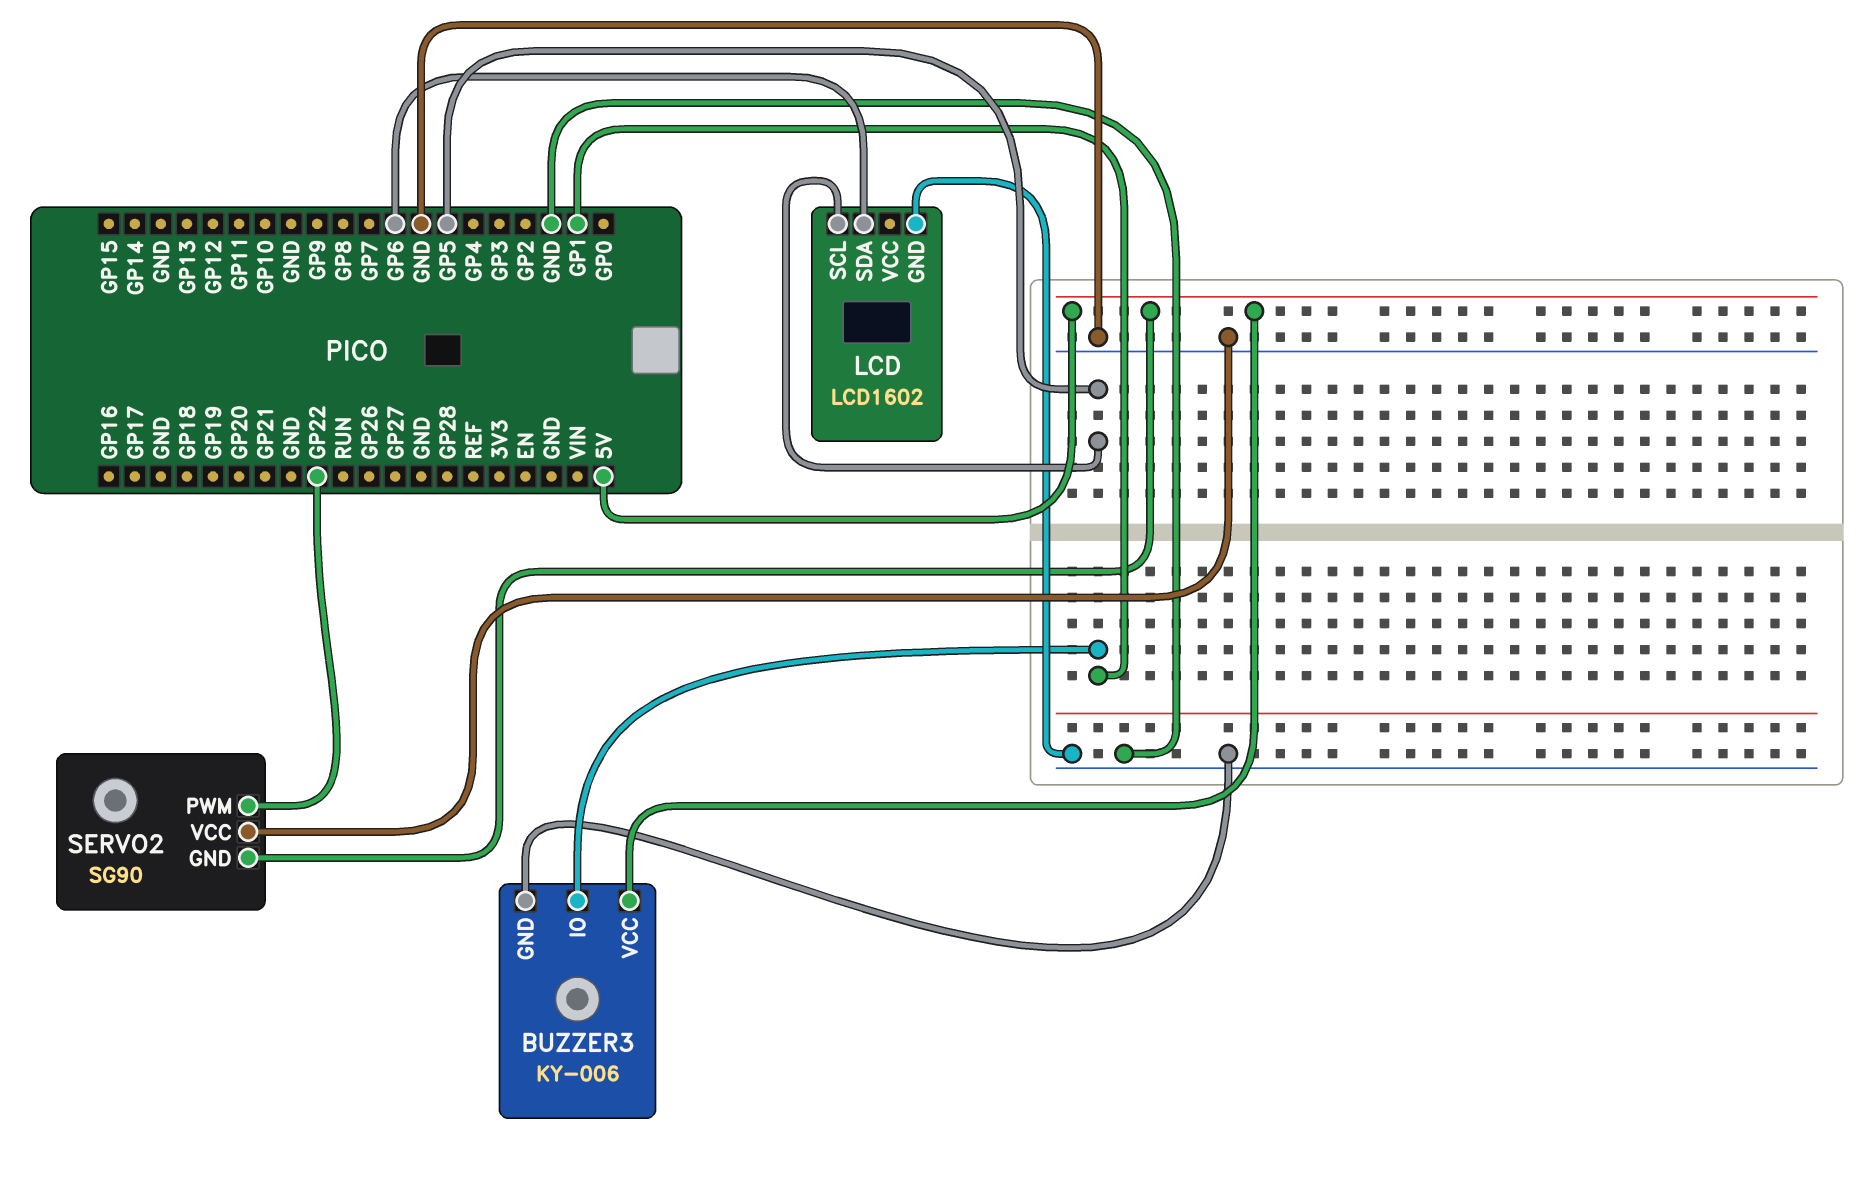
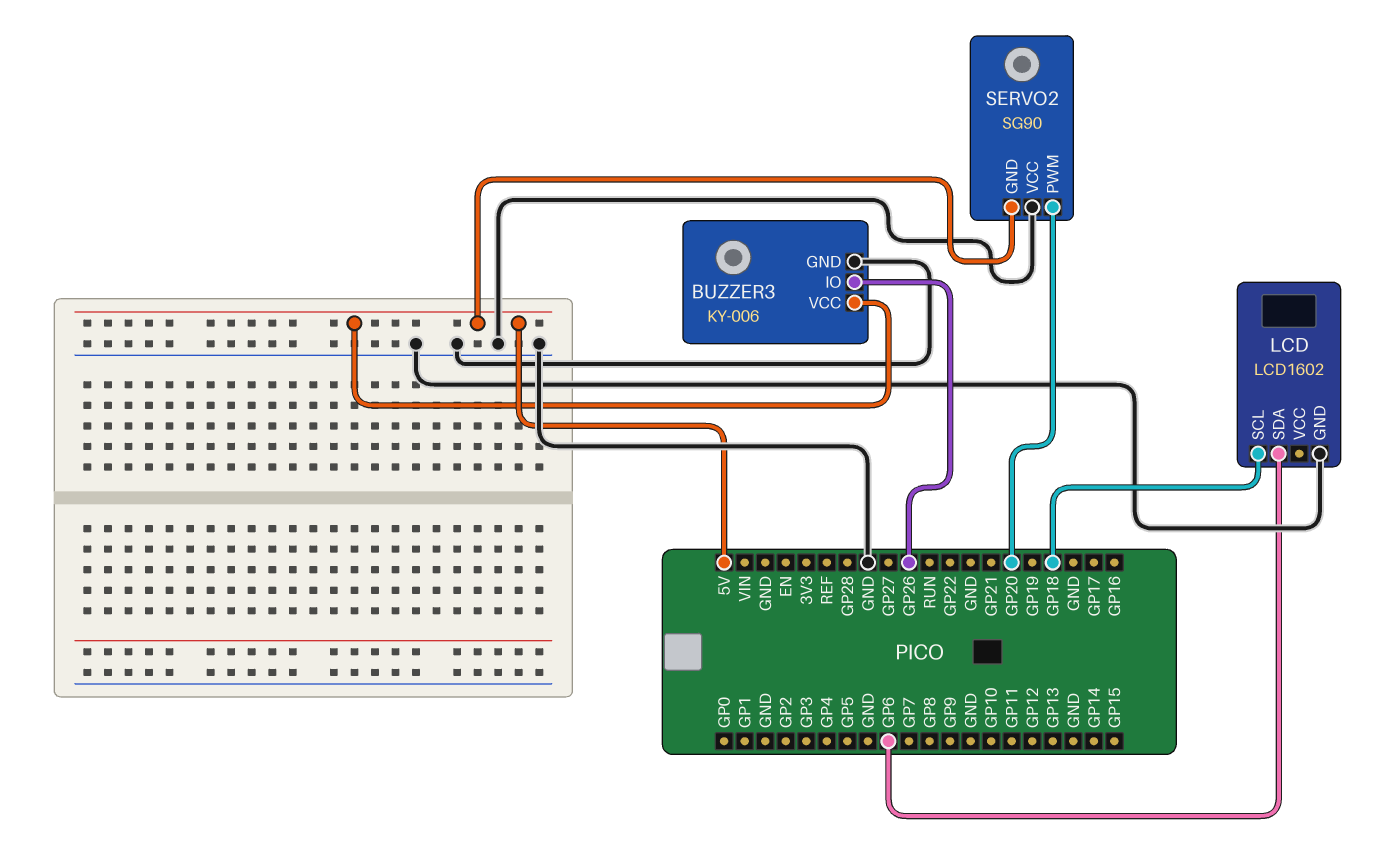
BUZZER3 pin IO: GP1 -> GP26
LCD pin SCL: GP5 -> GP18
SERVO2 pin PWM: GP22 -> GP20

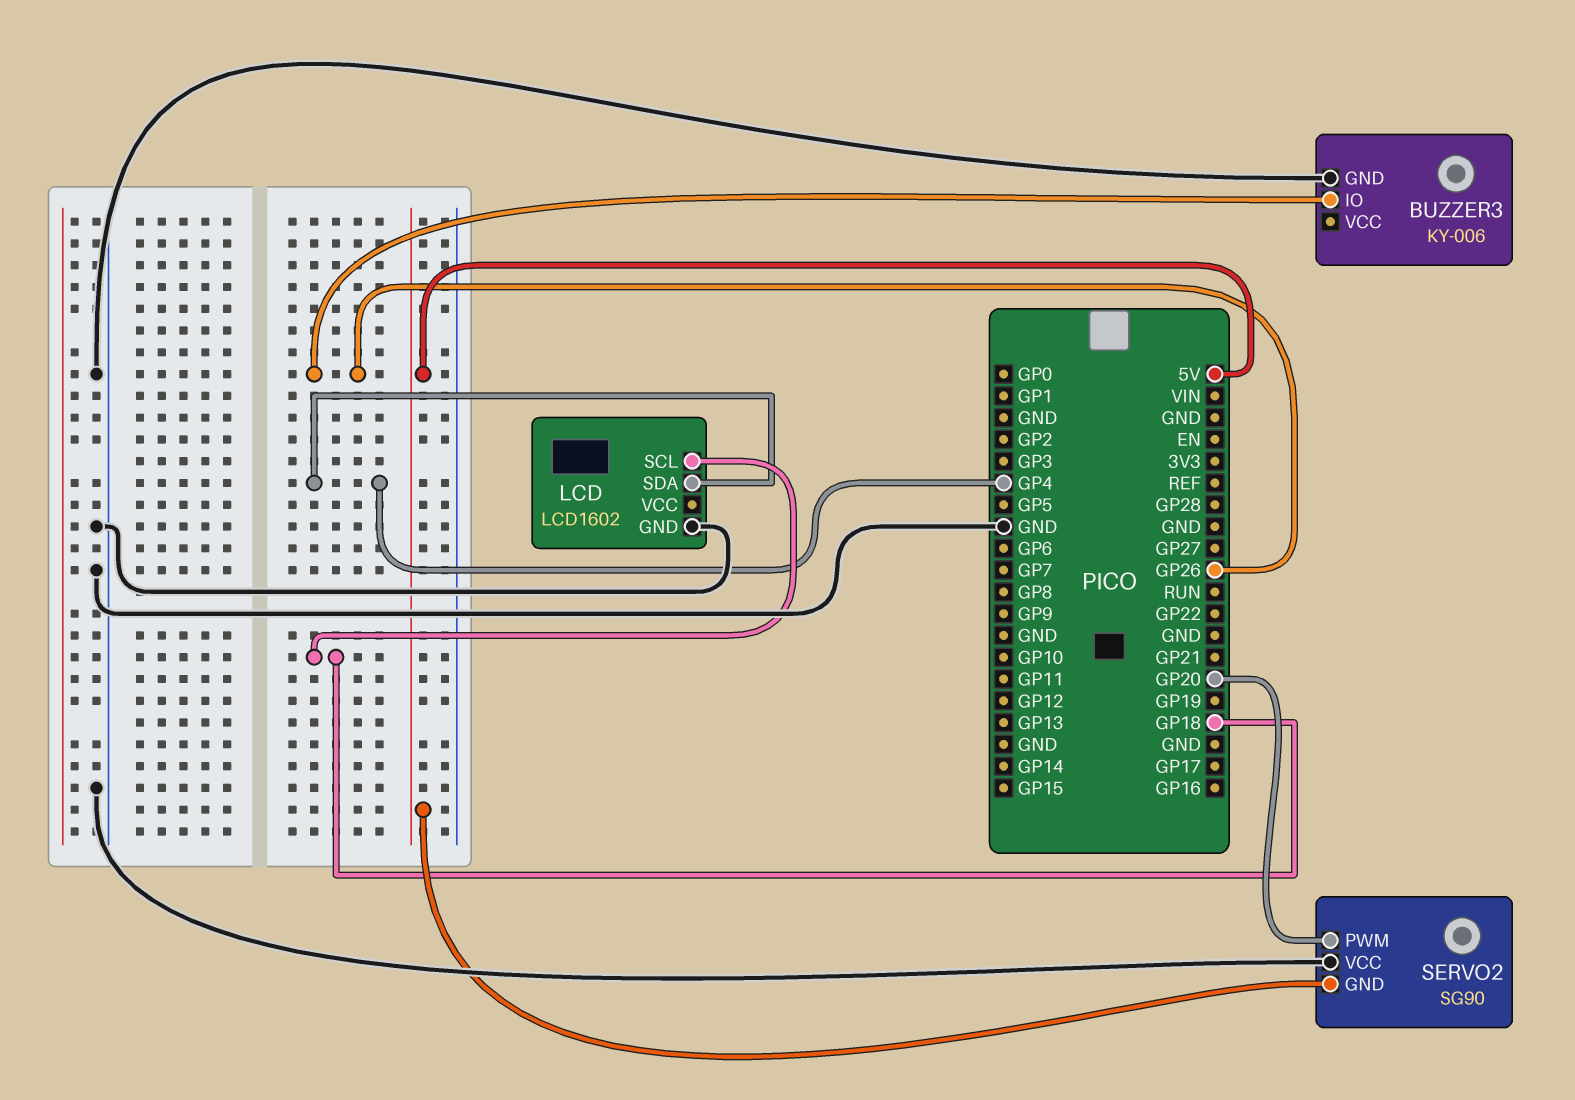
BUZZER3 pin VCC: 5V -> none
LCD pin SDA: GP6 -> GP4

